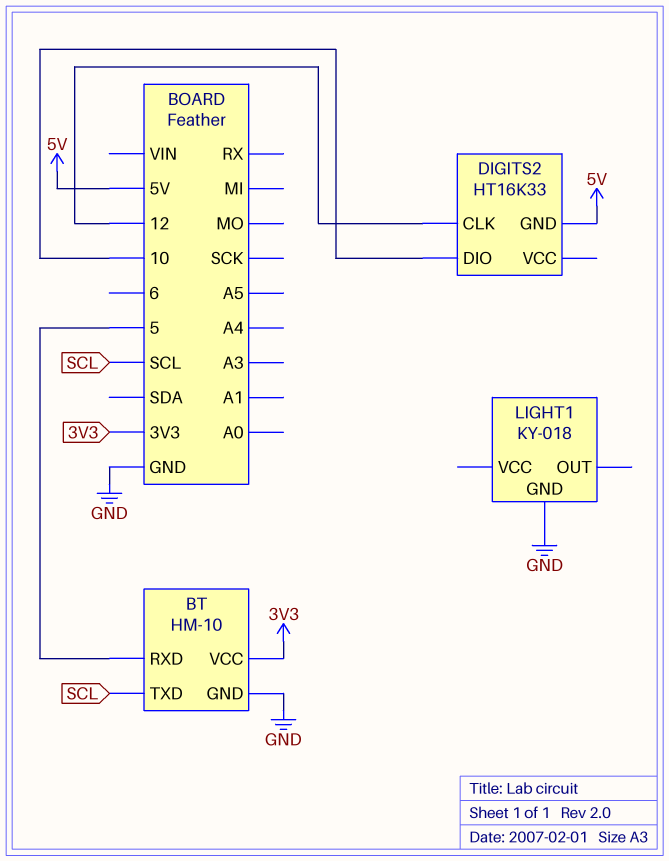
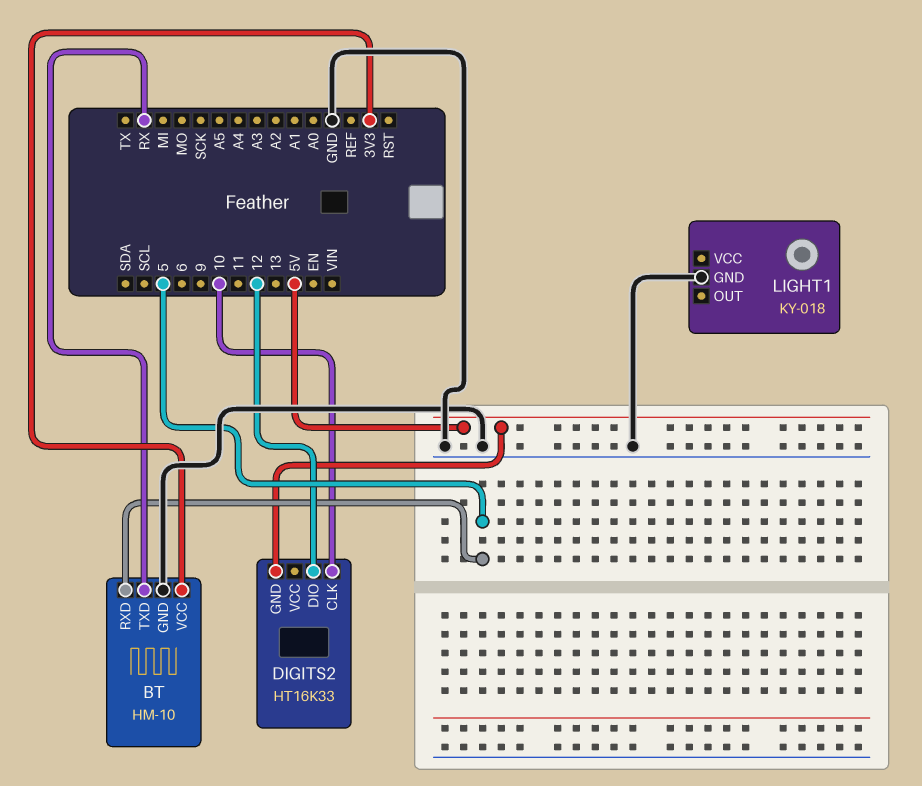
BT pin TXD: SCL -> RX
DIGITS2 pin CLK: 12 -> 10
DIGITS2 pin DIO: 10 -> 12

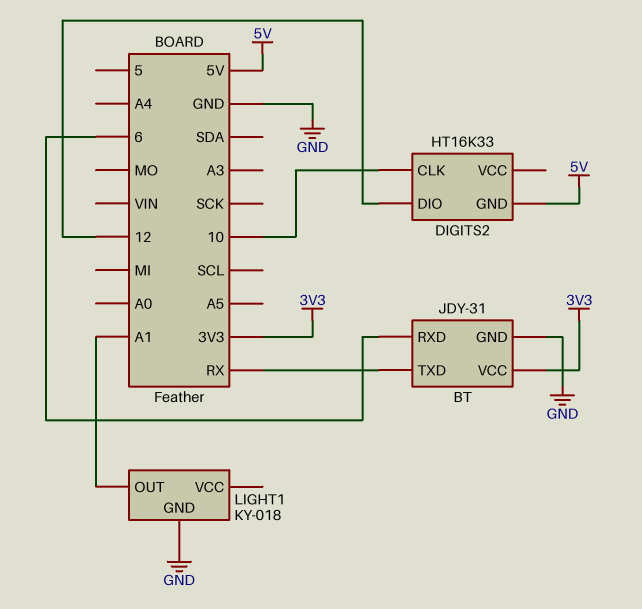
BT: HM-10 -> JDY-31
BT pin RXD: 5 -> 6
LIGHT1 pin OUT: none -> A1

